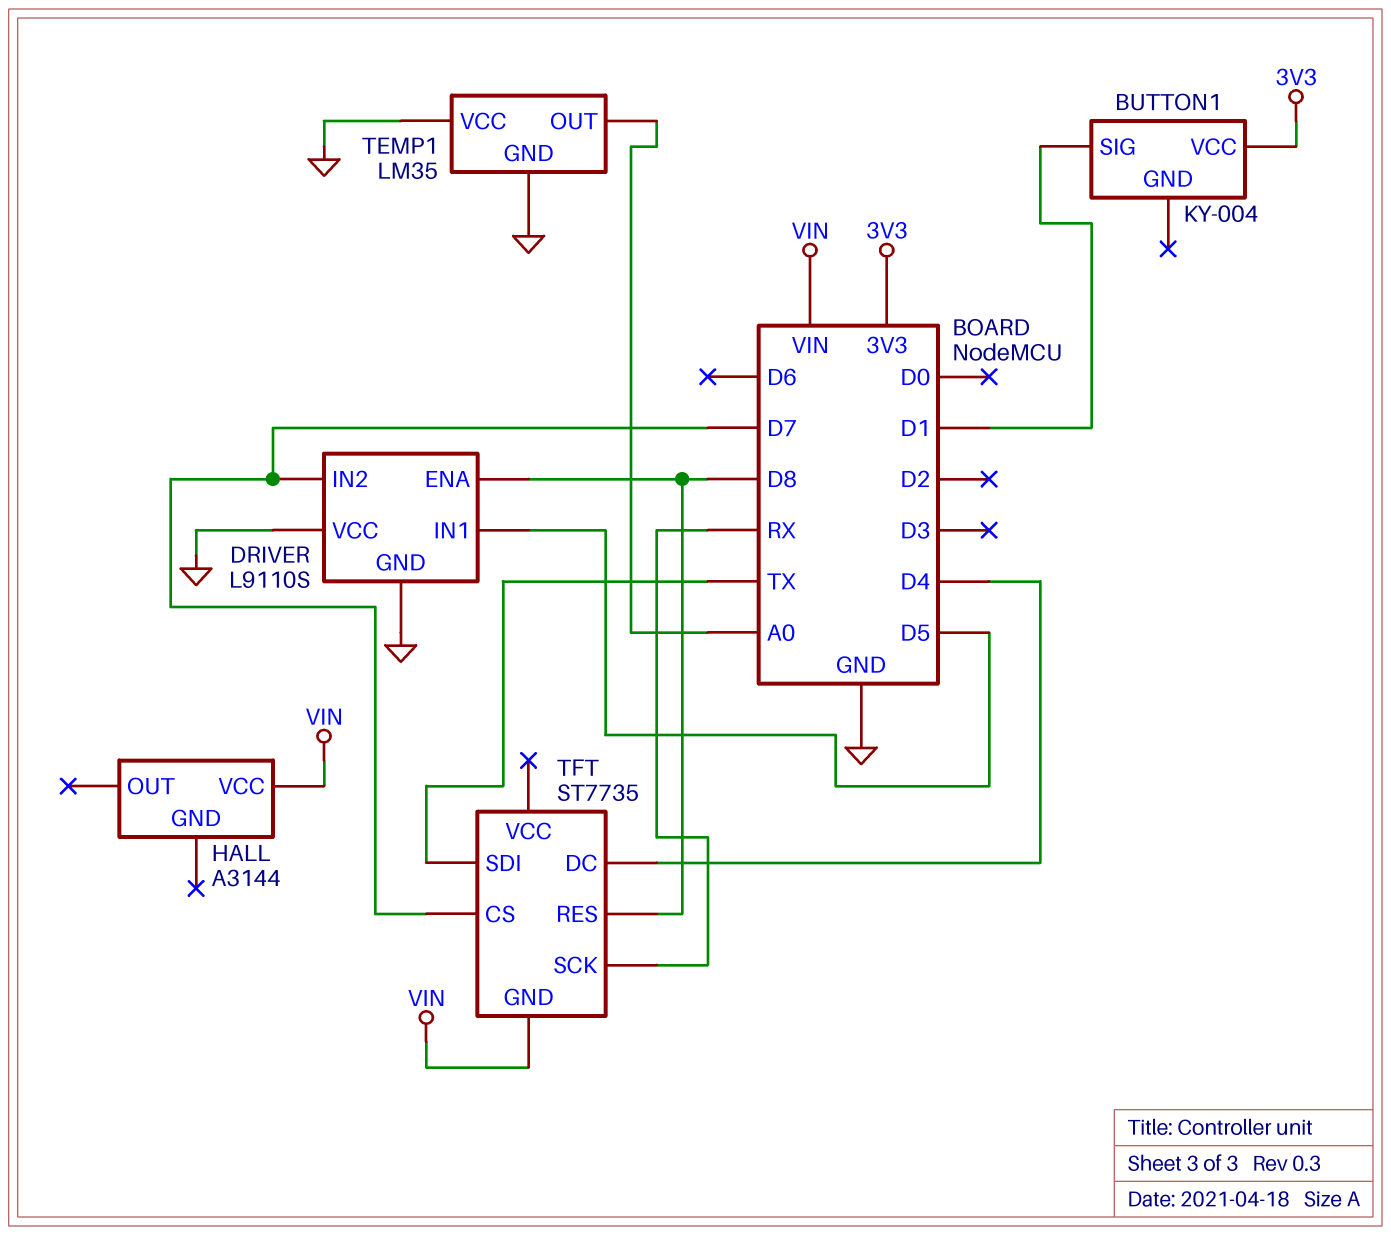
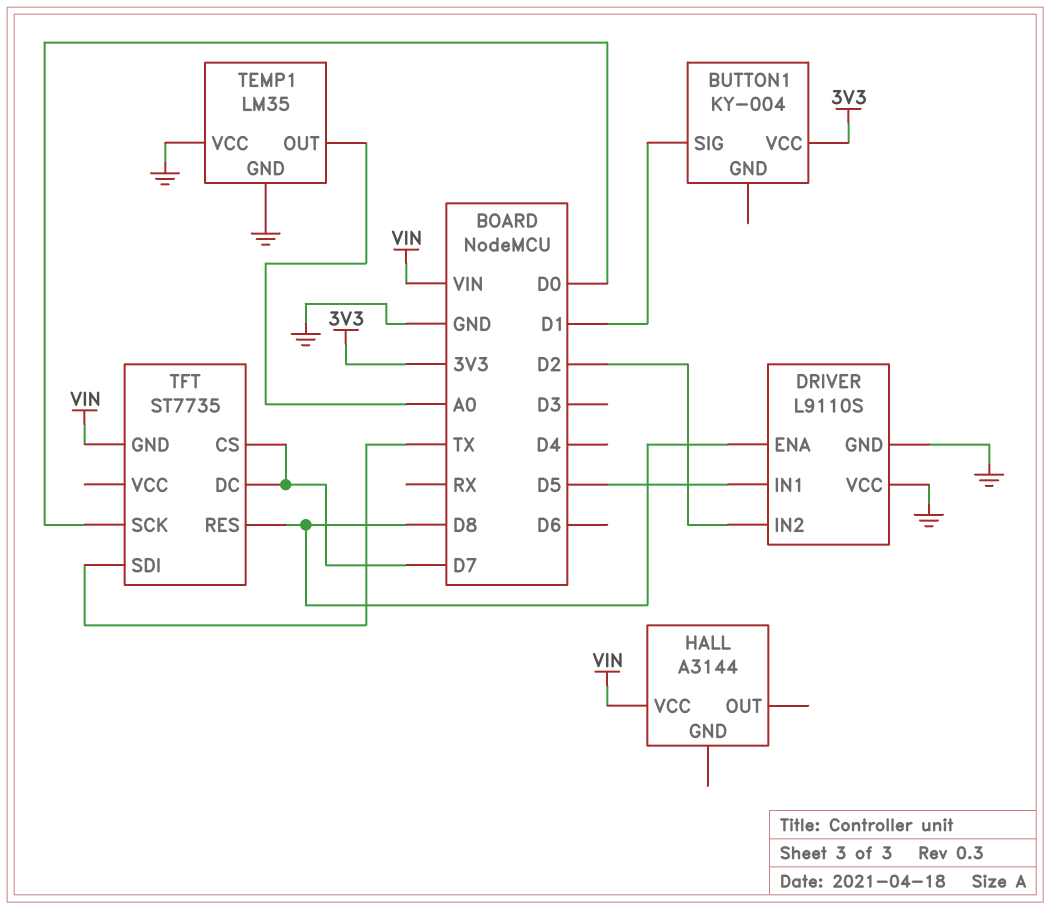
DRIVER pin IN2: D7 -> D2
TFT pin DC: D4 -> D7
TFT pin SCK: RX -> D0

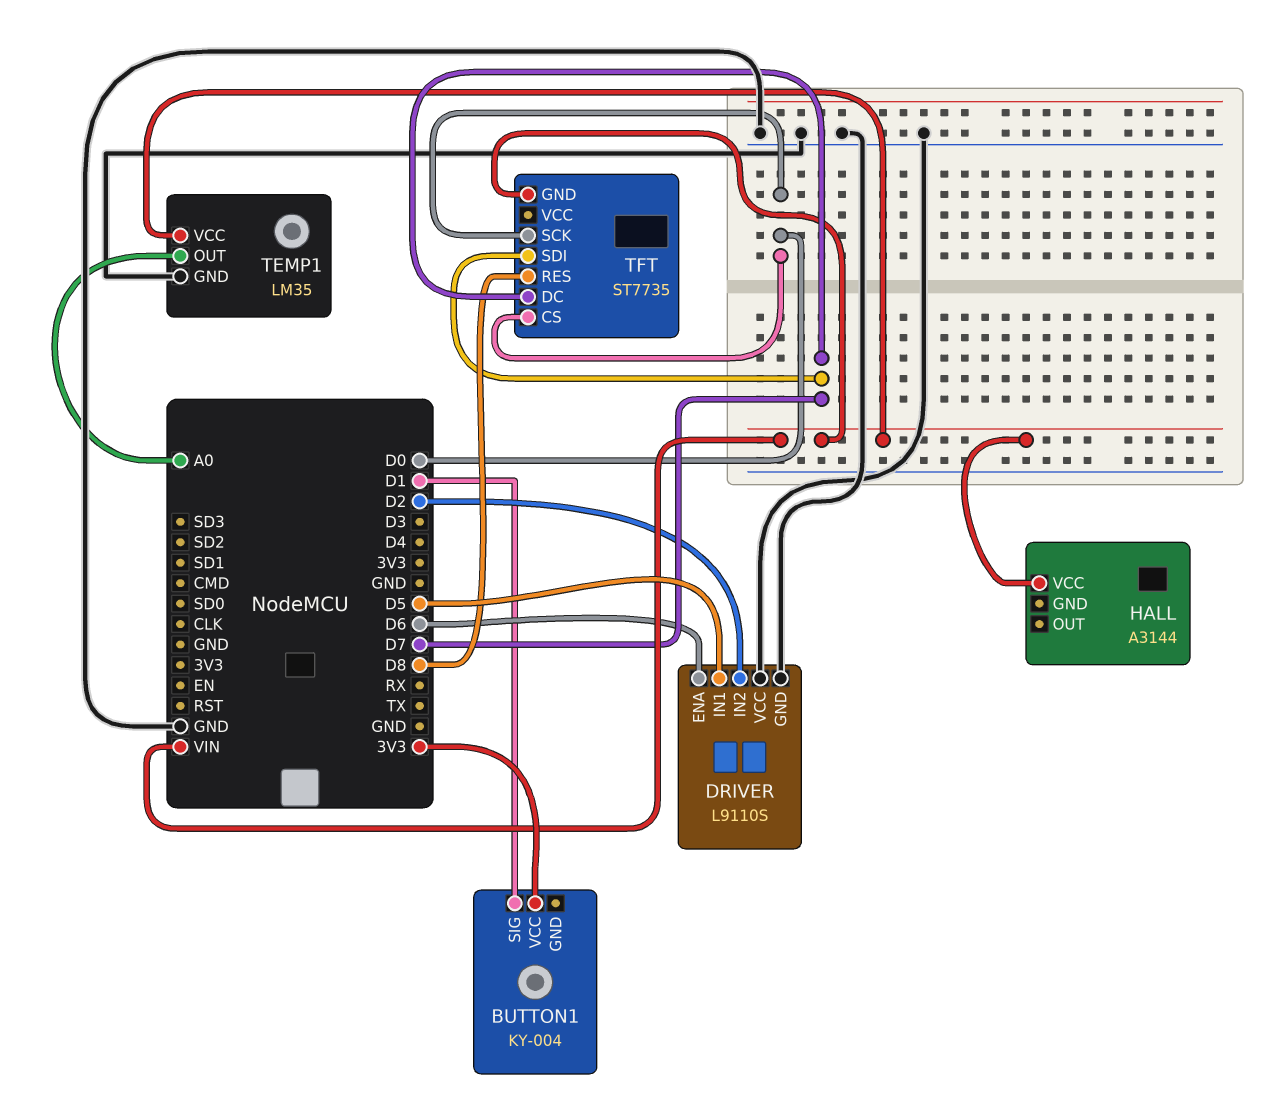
DRIVER pin ENA: D8 -> D6
TEMP1 pin VCC: GND -> VIN
TFT pin CS: D7 -> D0
TFT pin SDI: TX -> D7

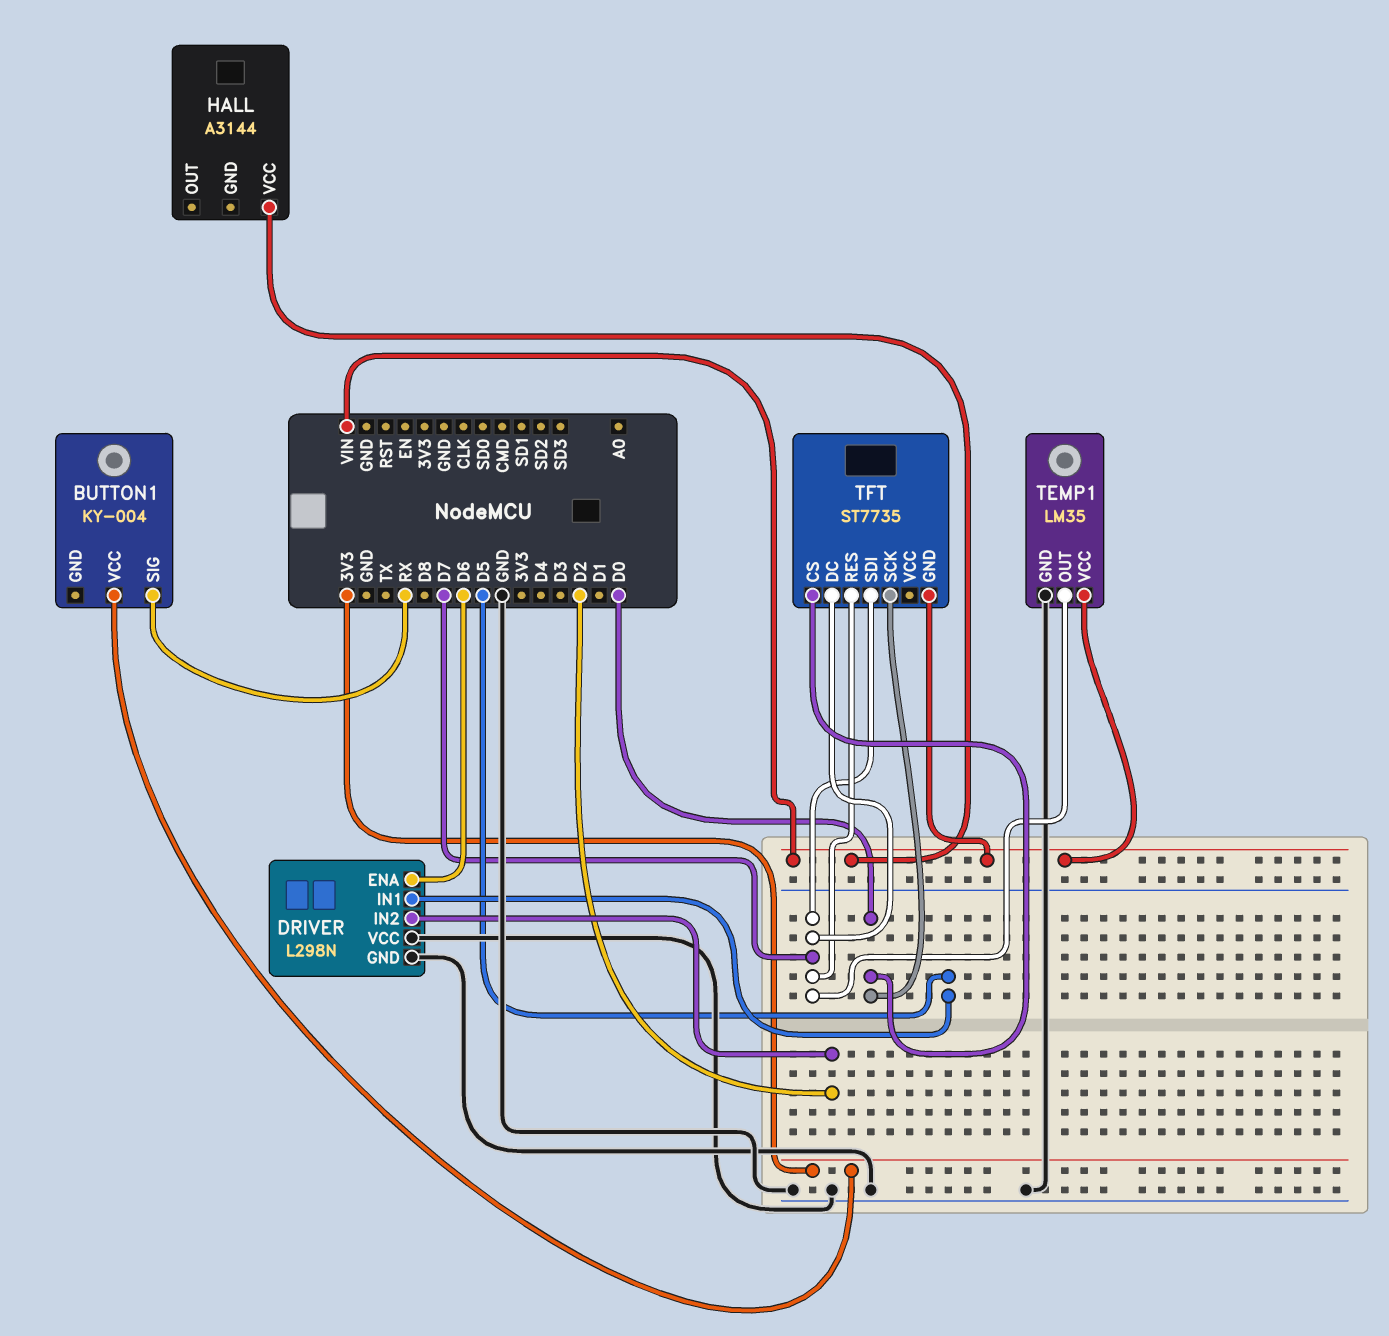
BUTTON1 pin SIG: D1 -> RX
DRIVER: L9110S -> L298N
TEMP1 pin OUT: A0 -> D7
TFT pin RES: D8 -> D7

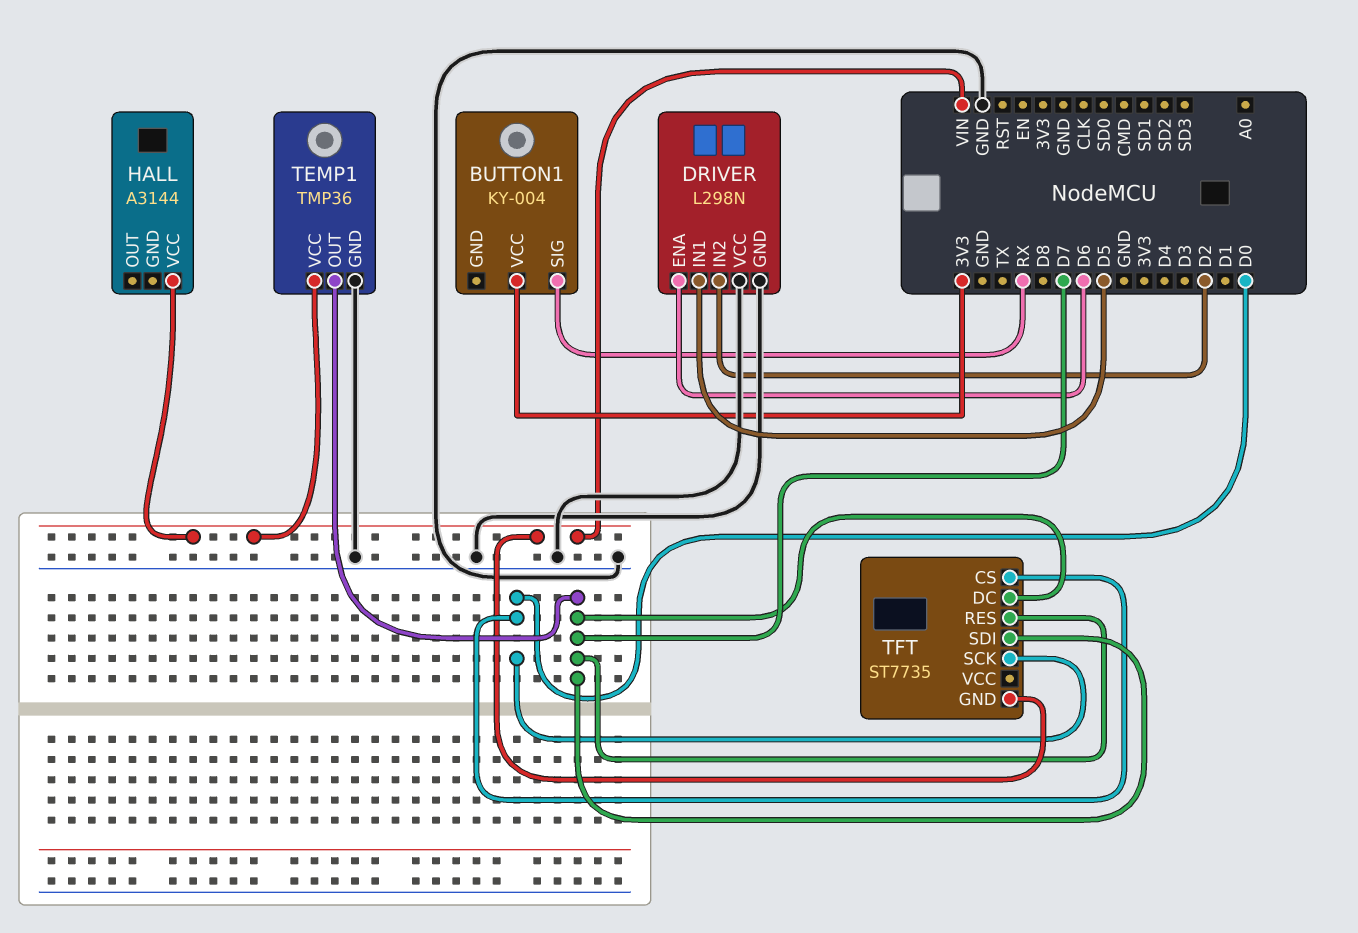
TEMP1: LM35 -> TMP36

